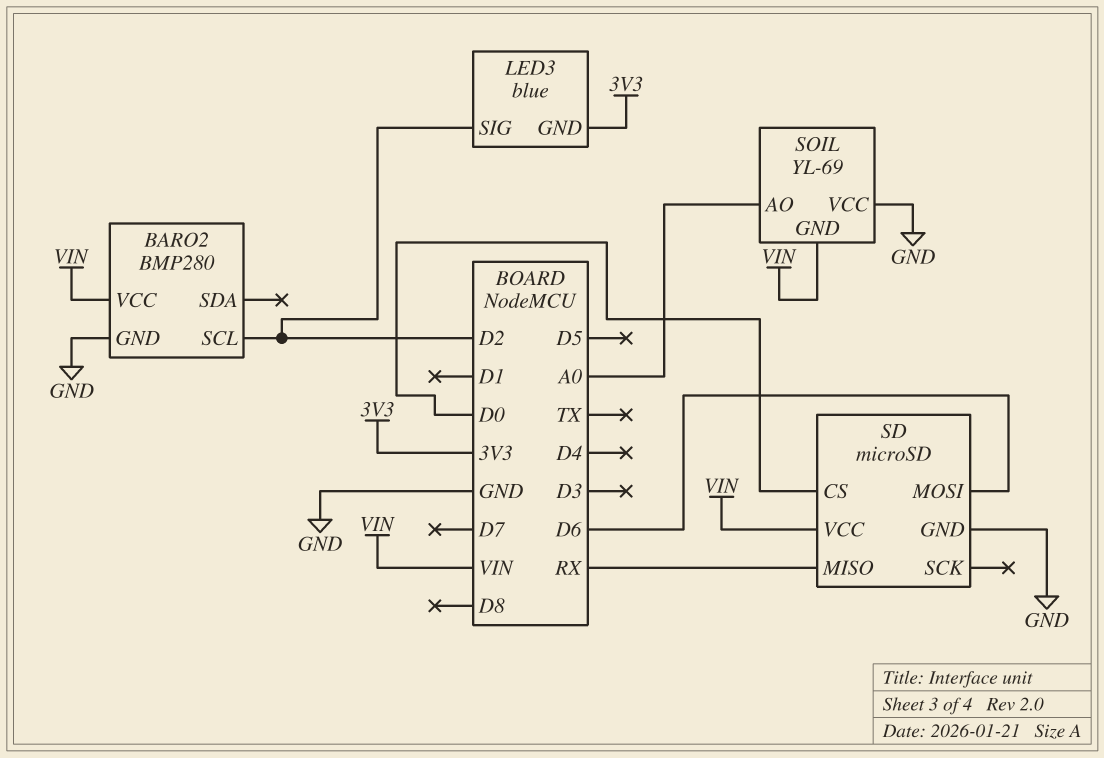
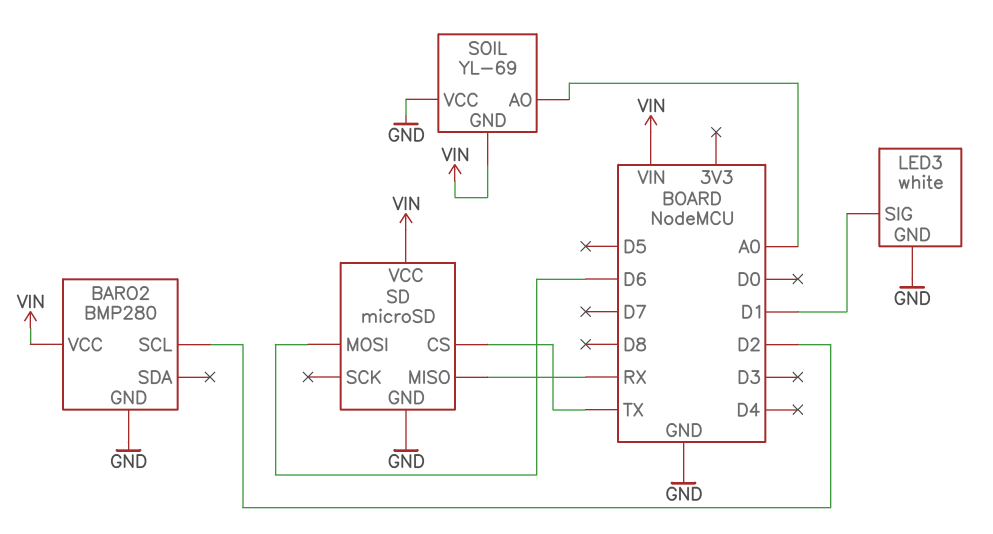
LED3: blue -> white
LED3 pin GND: 3V3 -> GND
LED3 pin SIG: D2 -> D1
SD pin CS: D0 -> TX

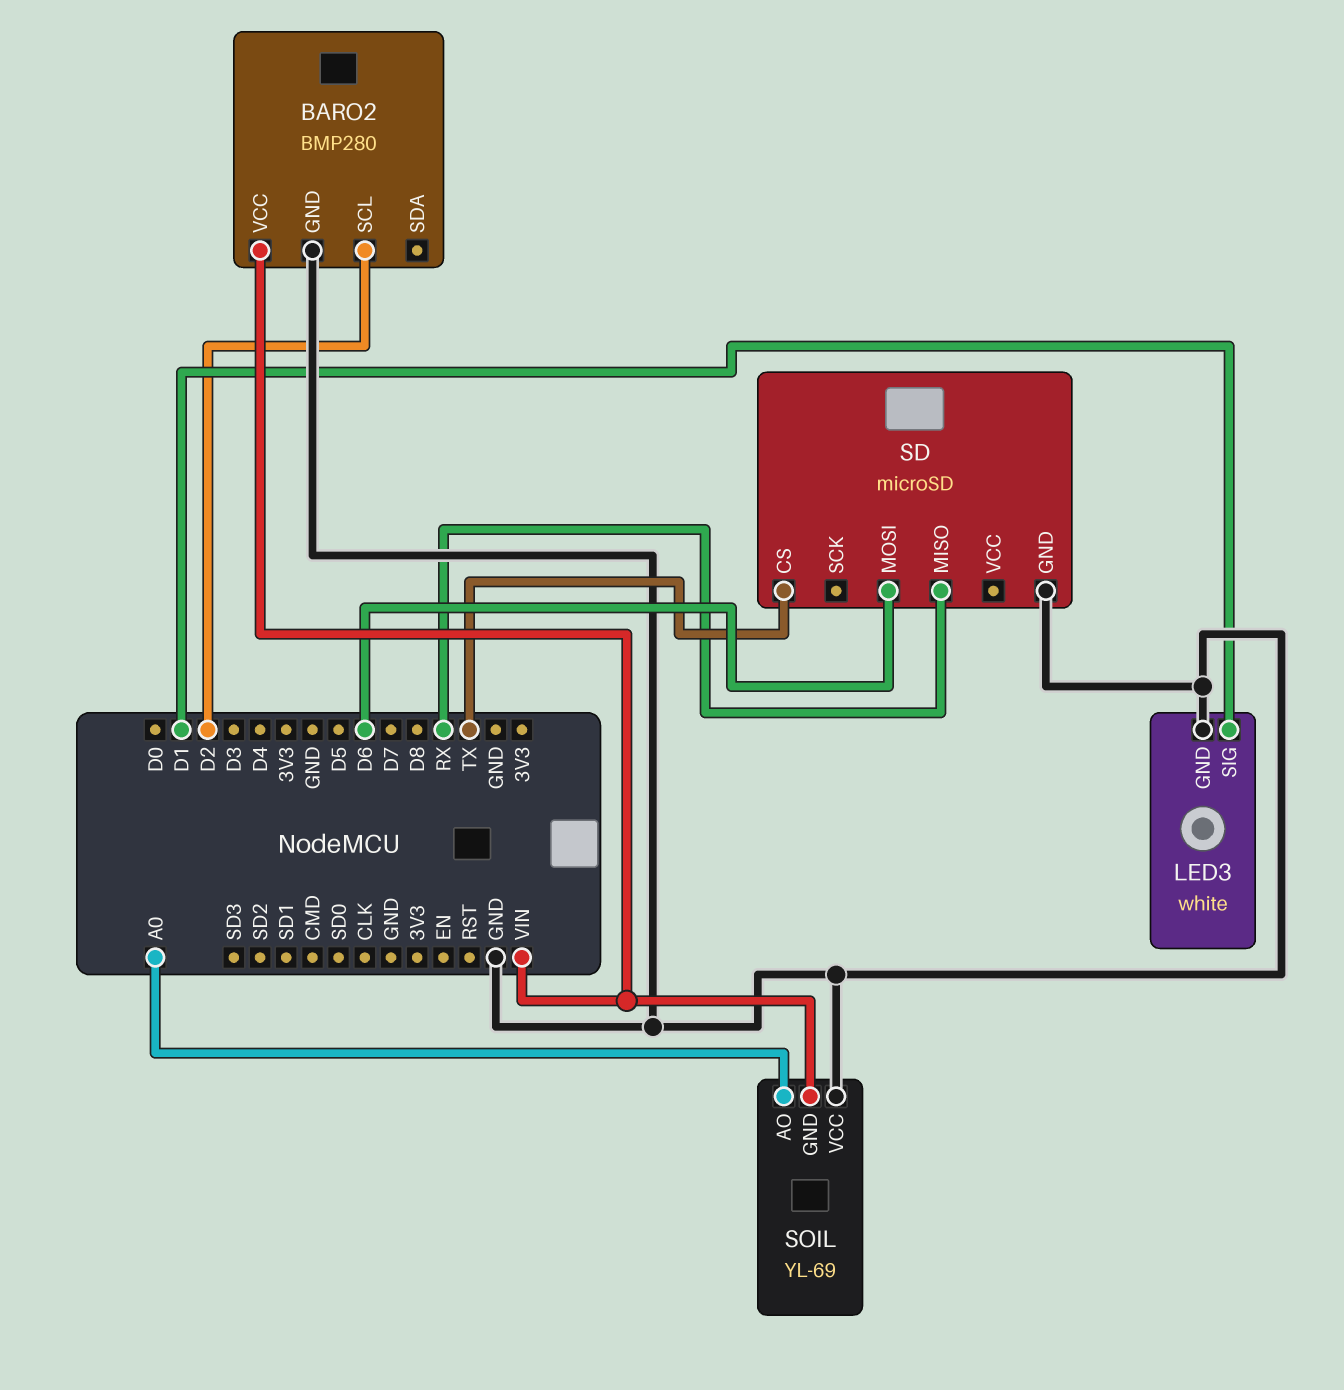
SD pin VCC: VIN -> none

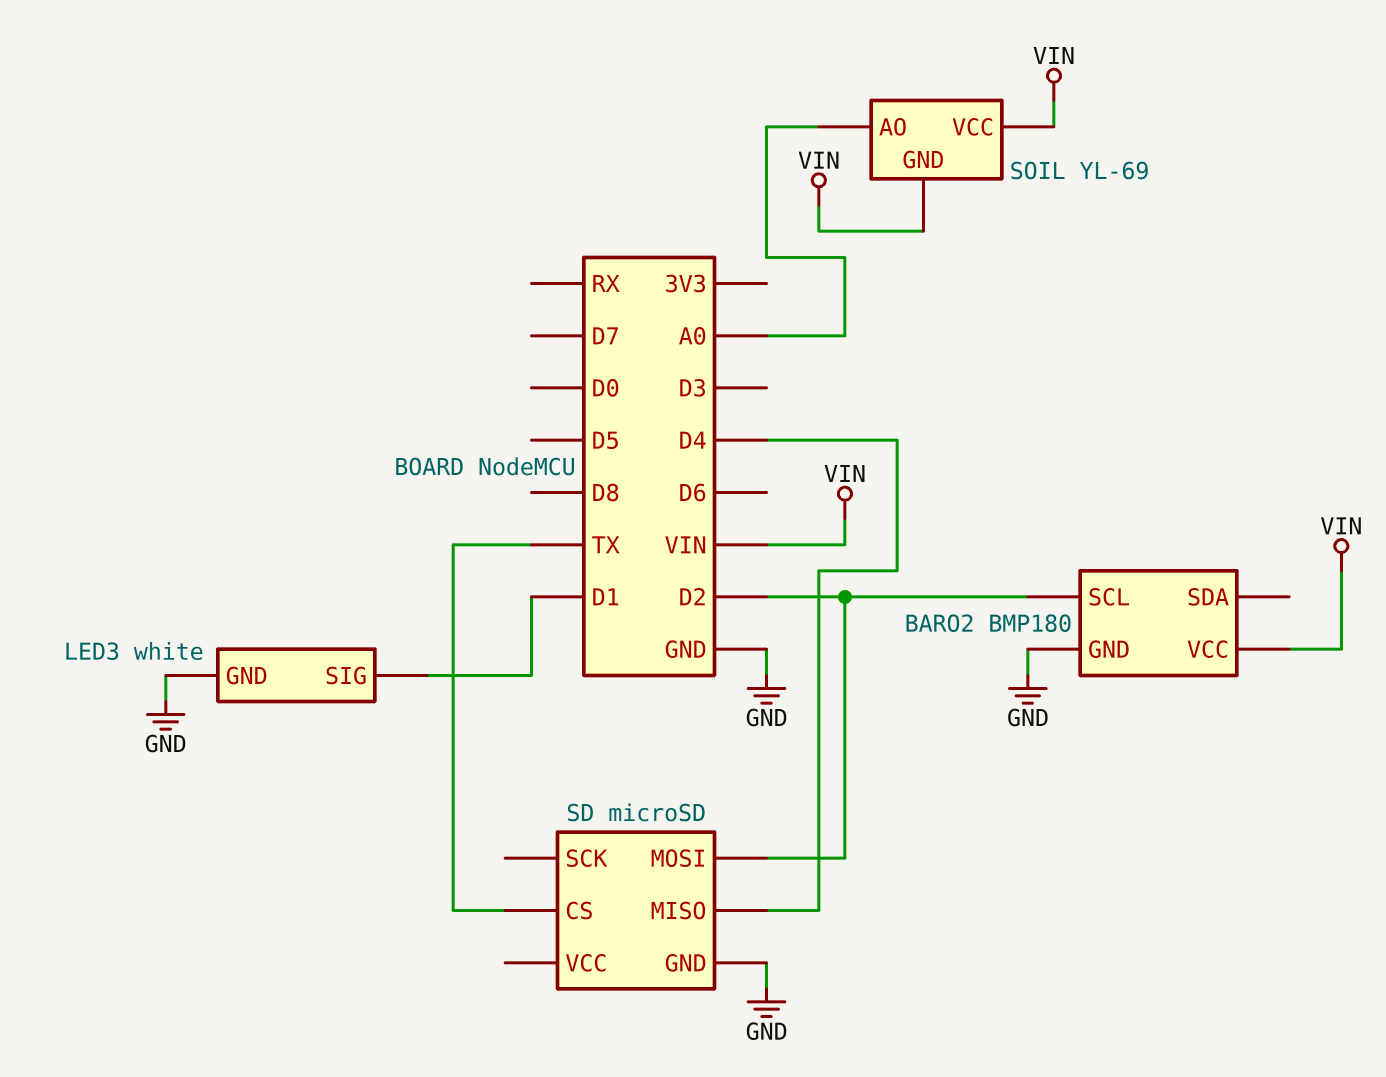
BARO2: BMP280 -> BMP180
SD pin MISO: RX -> D4
SD pin MOSI: D6 -> D2
SOIL pin VCC: GND -> VIN

